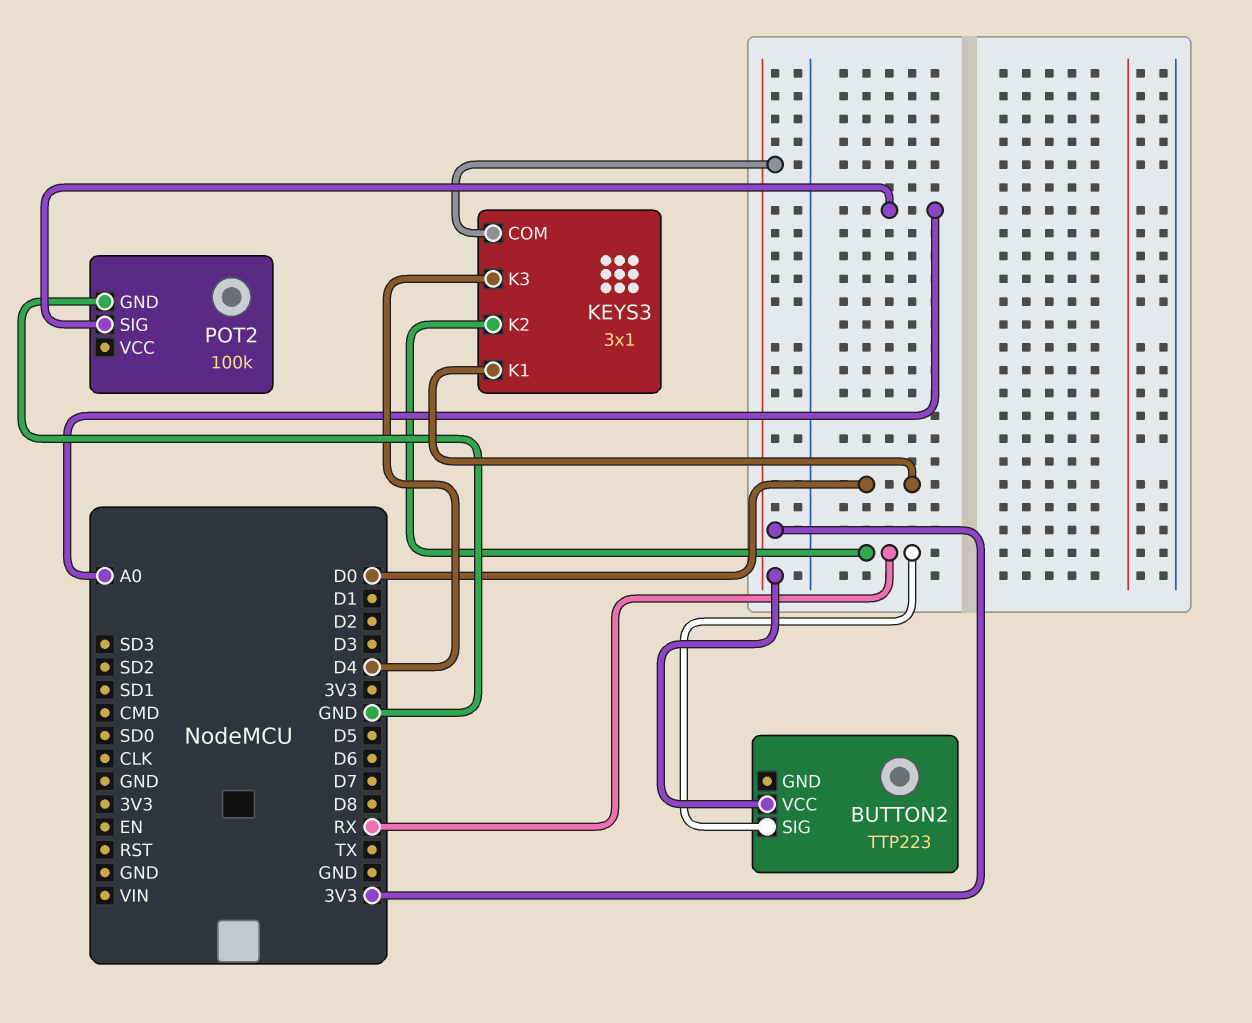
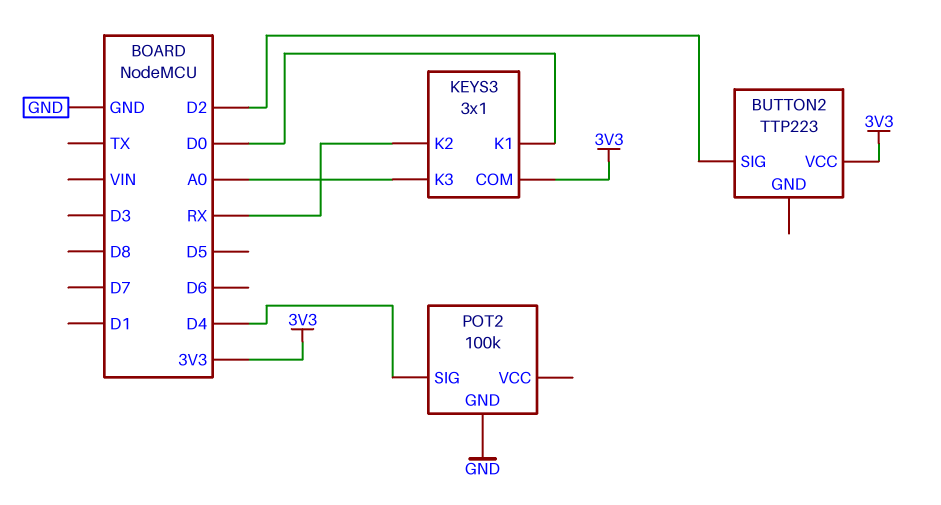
BUTTON2 pin SIG: RX -> D2
KEYS3 pin K3: D4 -> A0
POT2 pin SIG: A0 -> D4

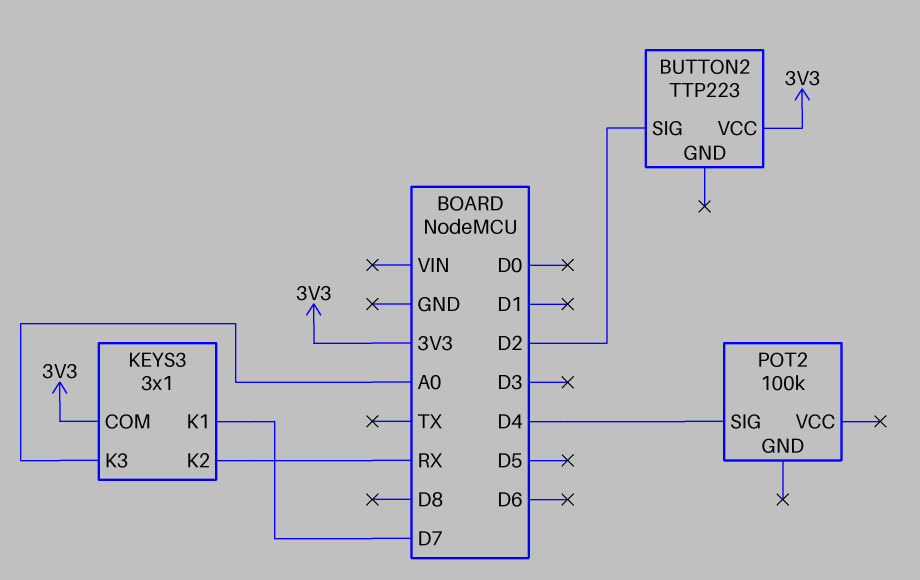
KEYS3 pin K1: D0 -> D7
POT2 pin GND: GND -> none

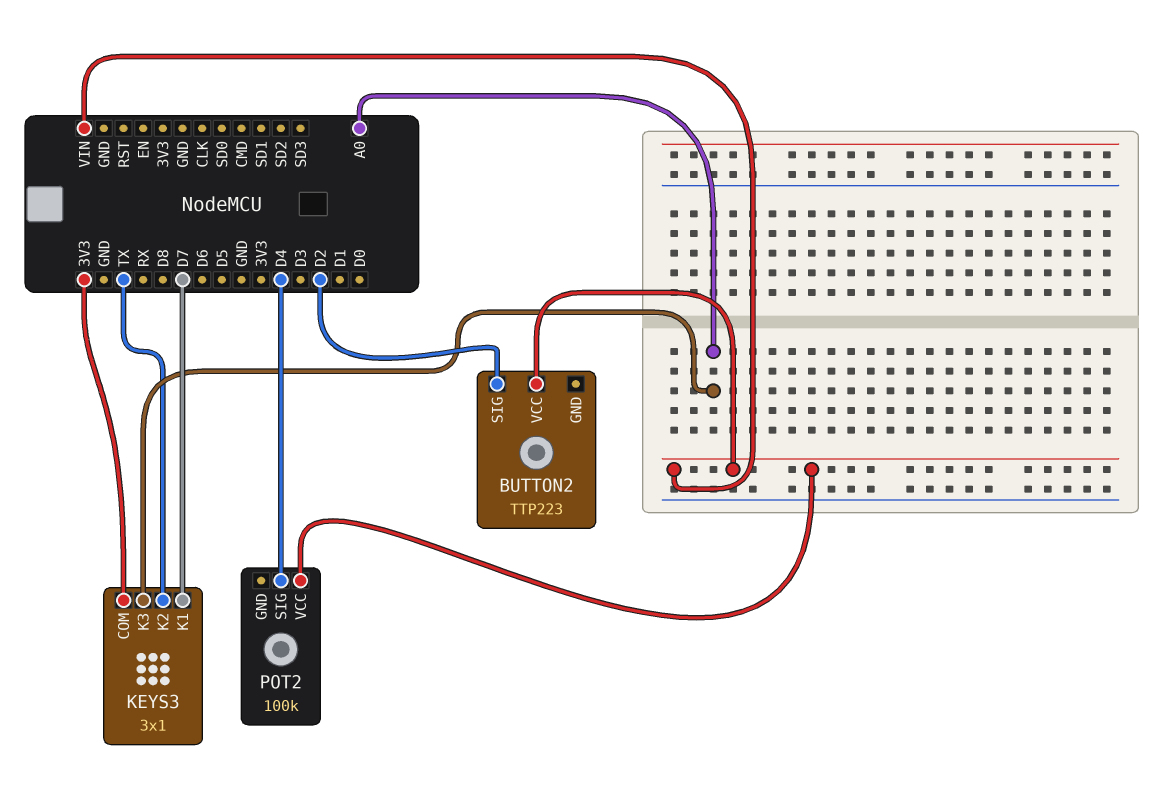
BUTTON2 pin VCC: 3V3 -> VIN
KEYS3 pin K2: RX -> TX
POT2 pin VCC: none -> VIN

